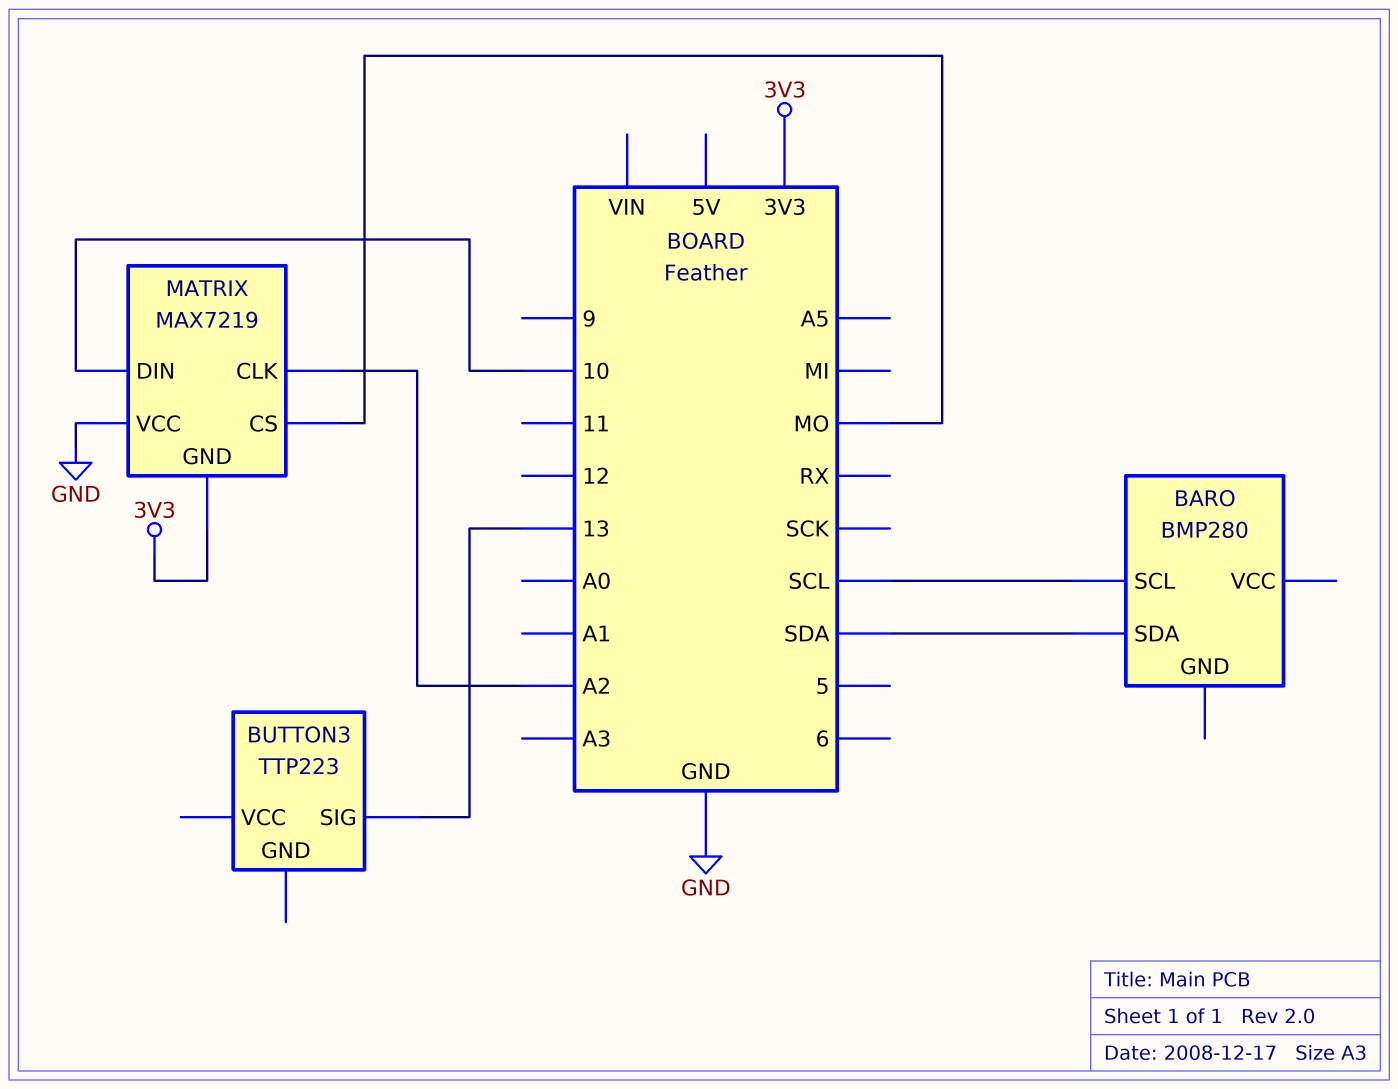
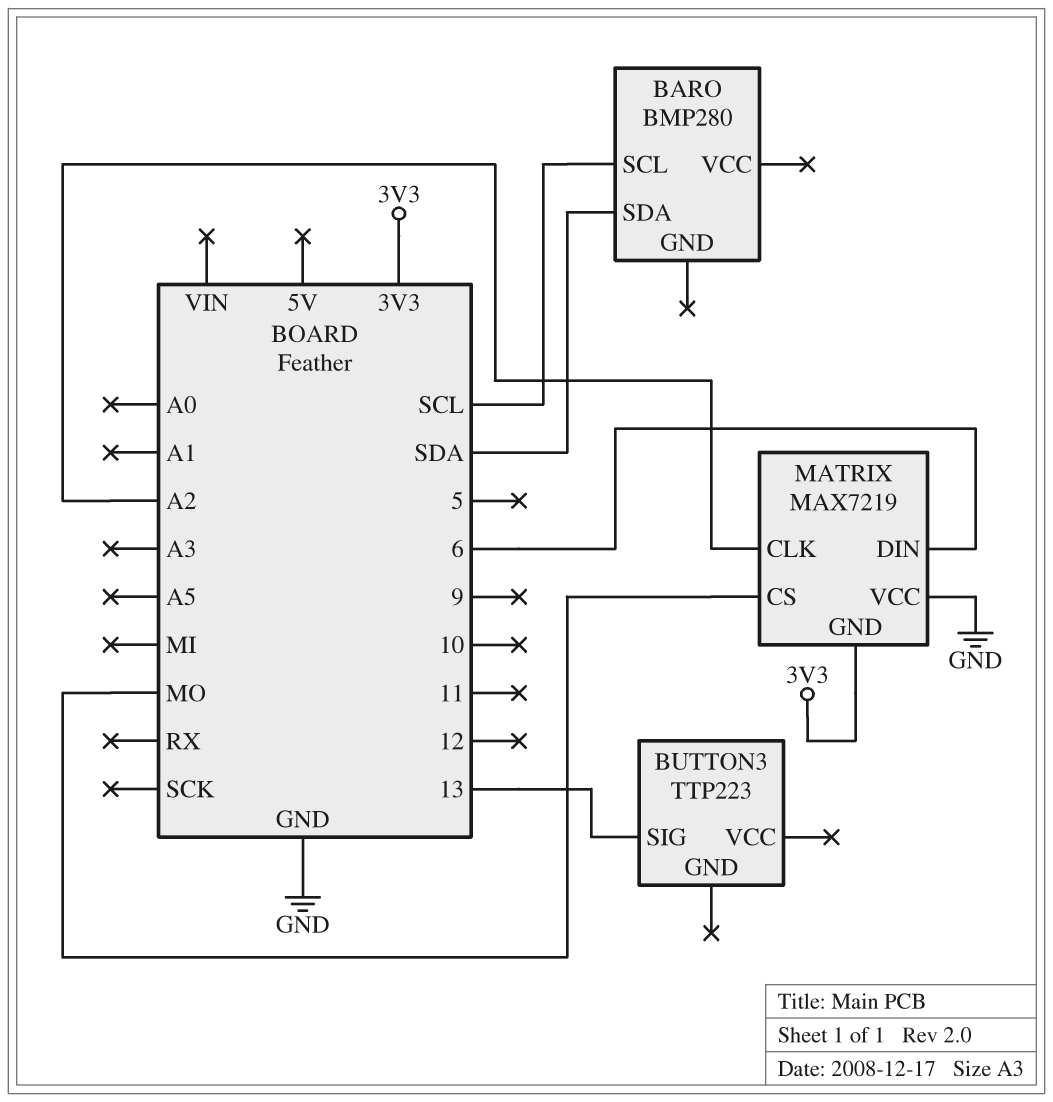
MATRIX pin DIN: 10 -> 6

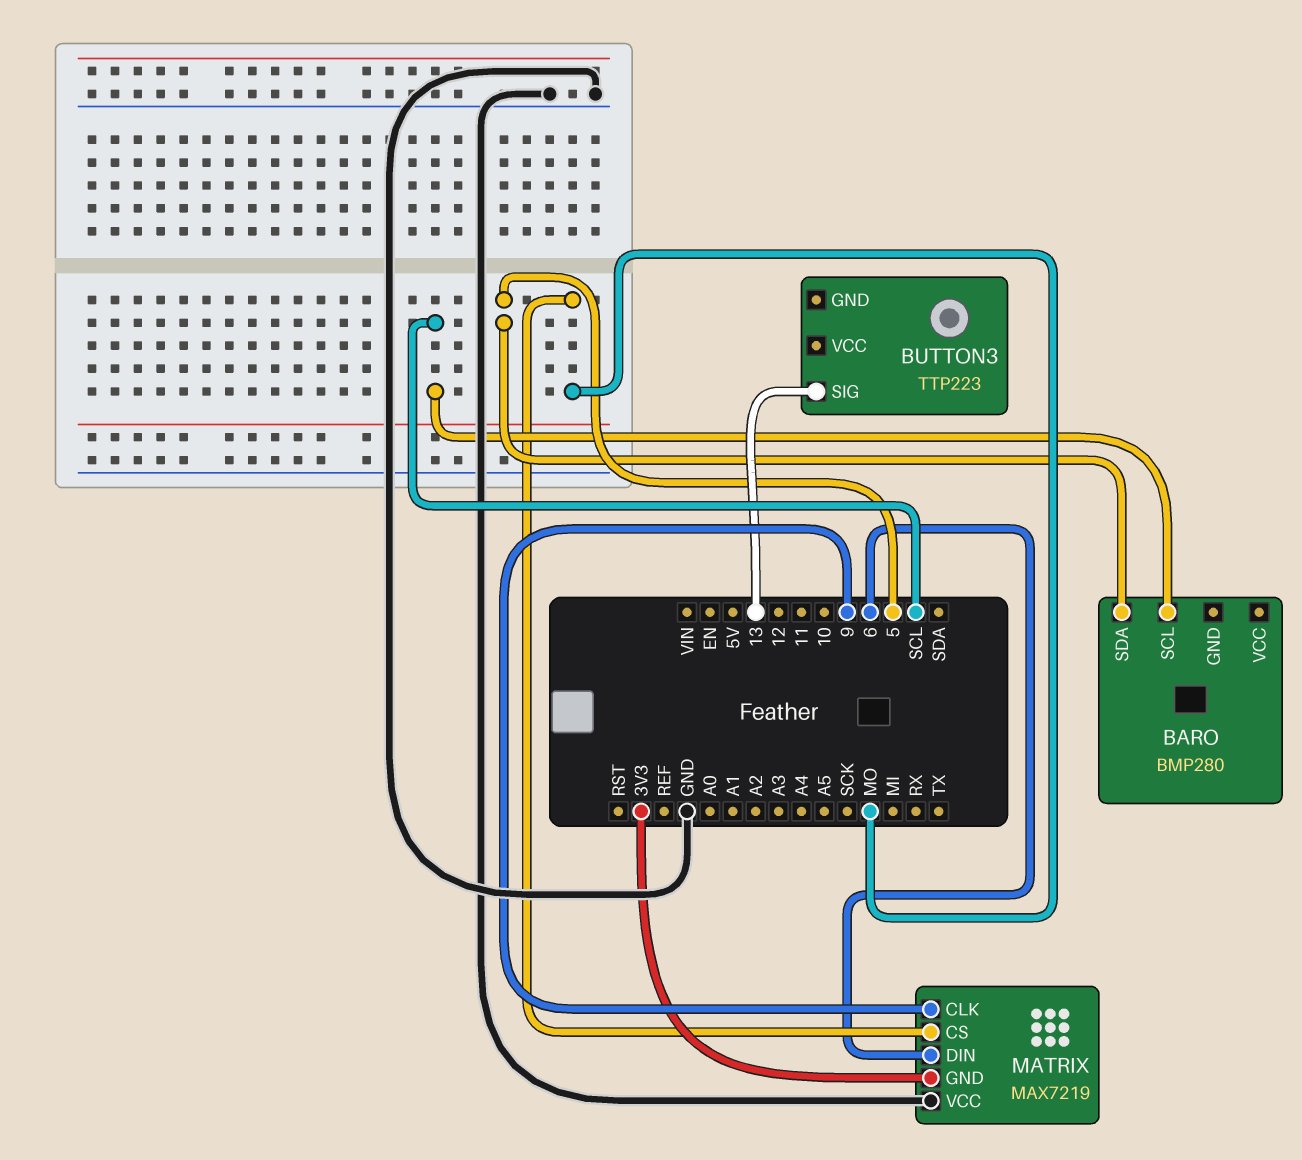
BARO pin SDA: SDA -> 5
MATRIX pin CLK: A2 -> 9

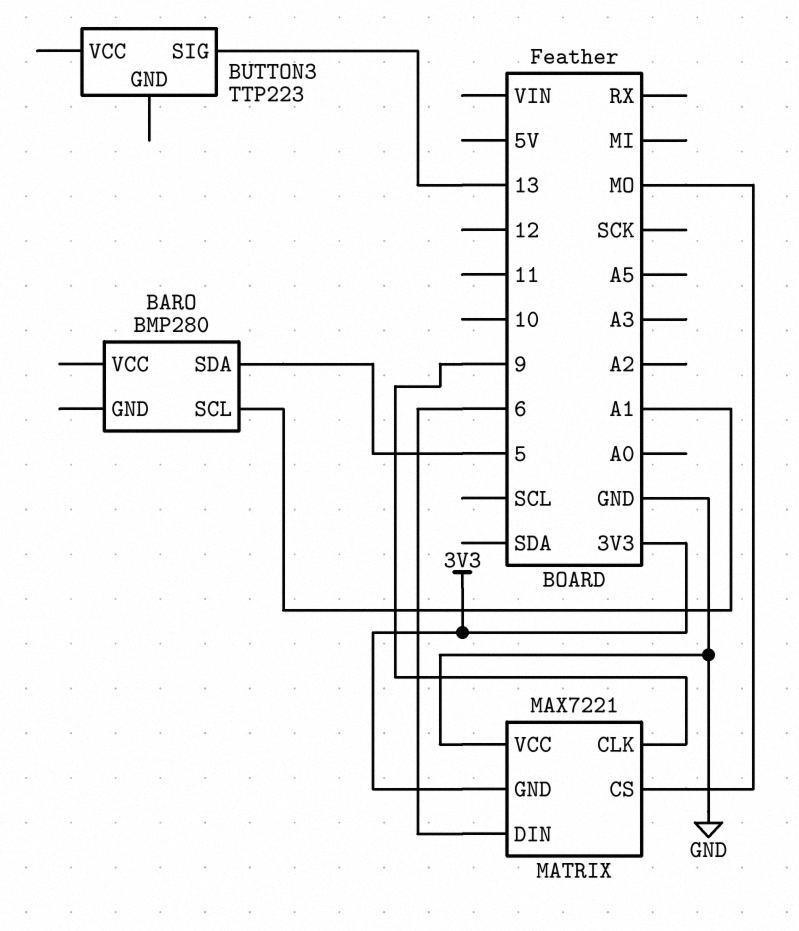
BARO pin SCL: SCL -> A1
MATRIX: MAX7219 -> MAX7221

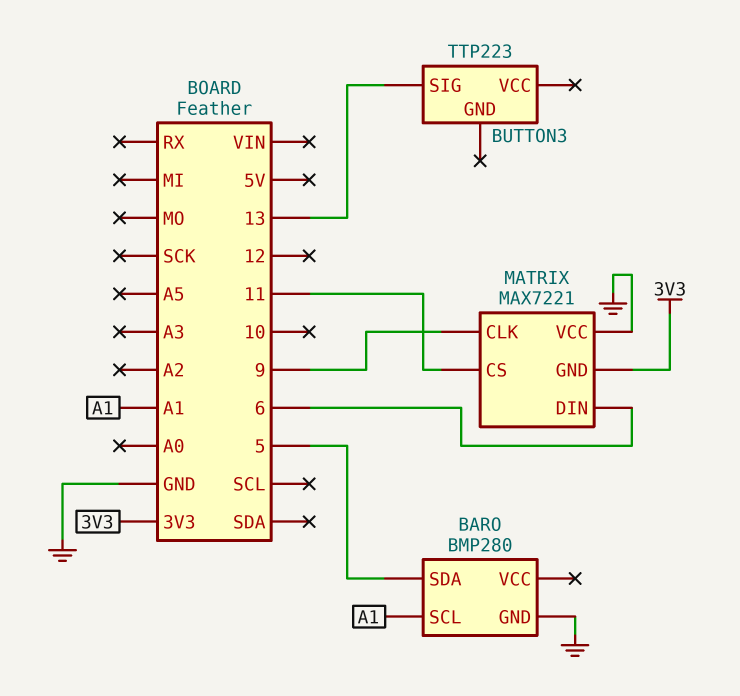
BARO pin GND: none -> GND
MATRIX pin CS: MO -> 11

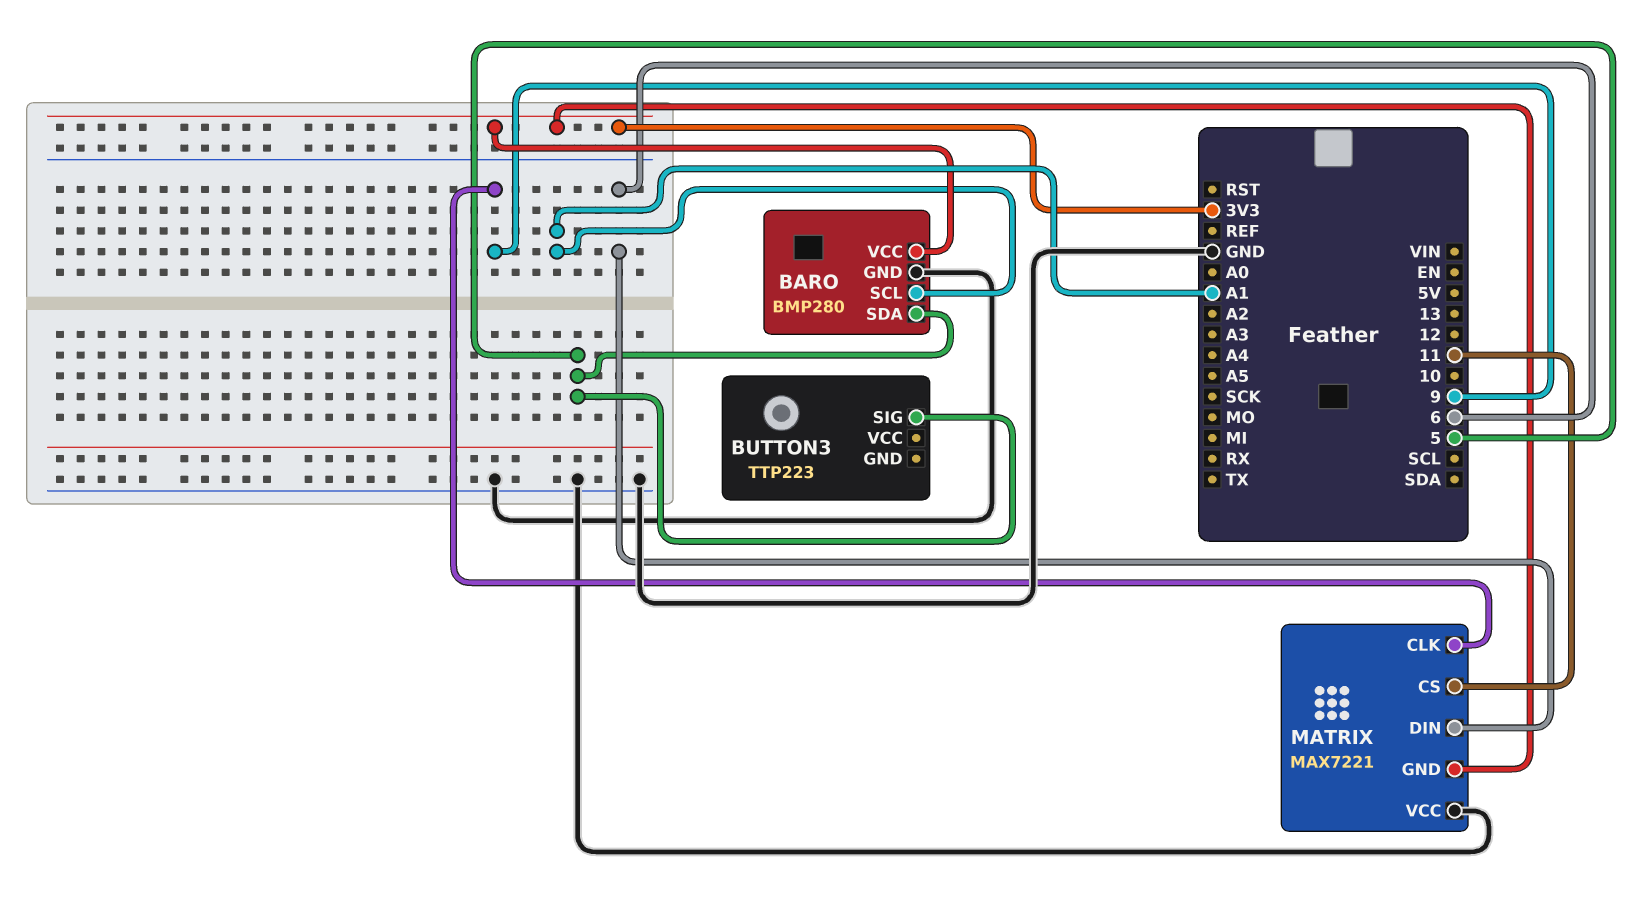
BARO pin VCC: none -> 3V3
BUTTON3 pin SIG: 13 -> 5

